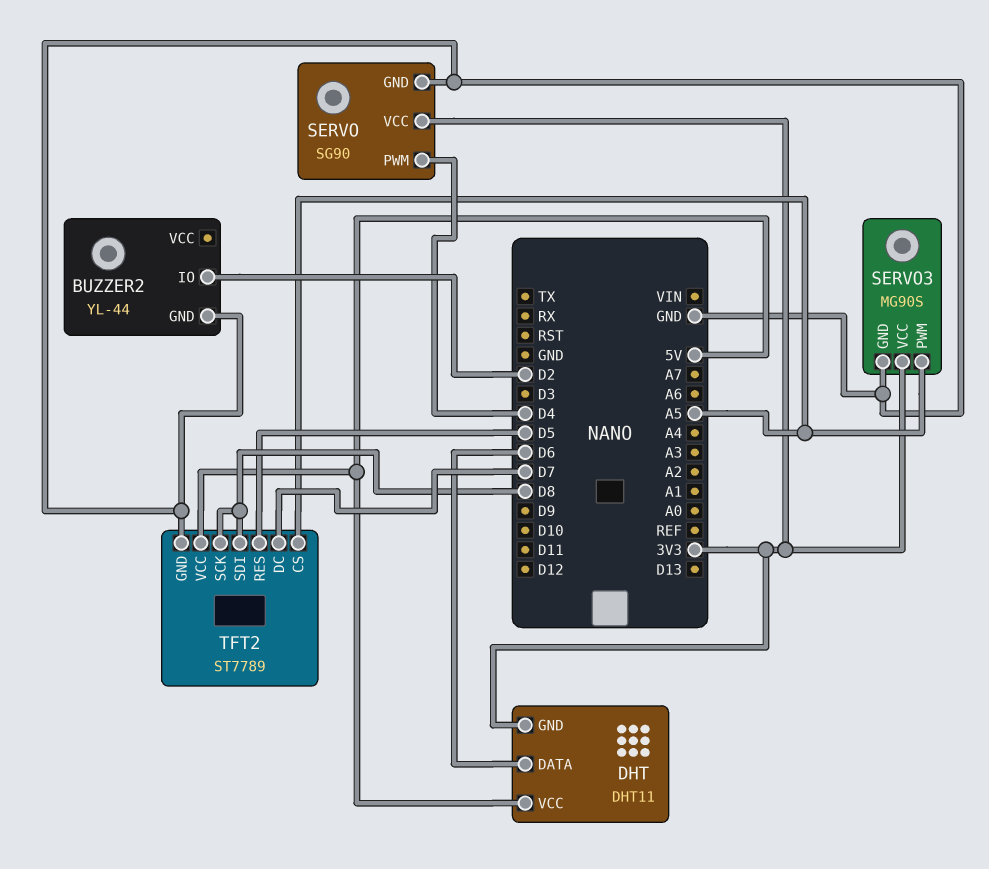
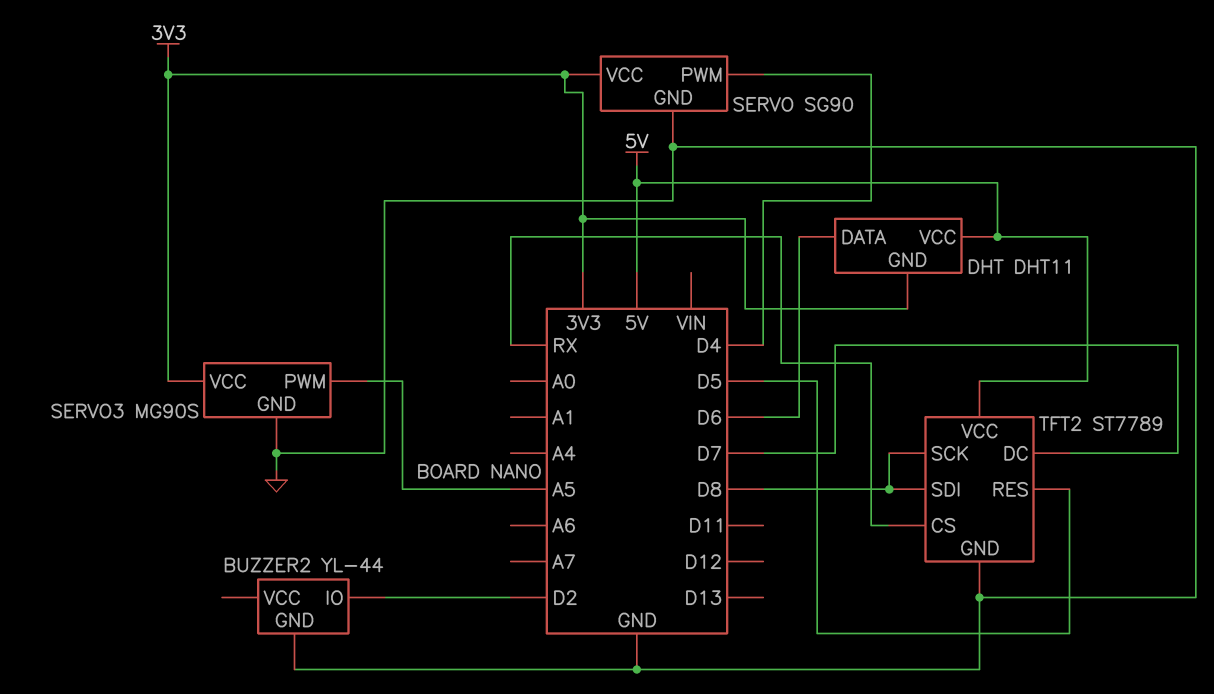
TFT2 pin CS: A5 -> RX

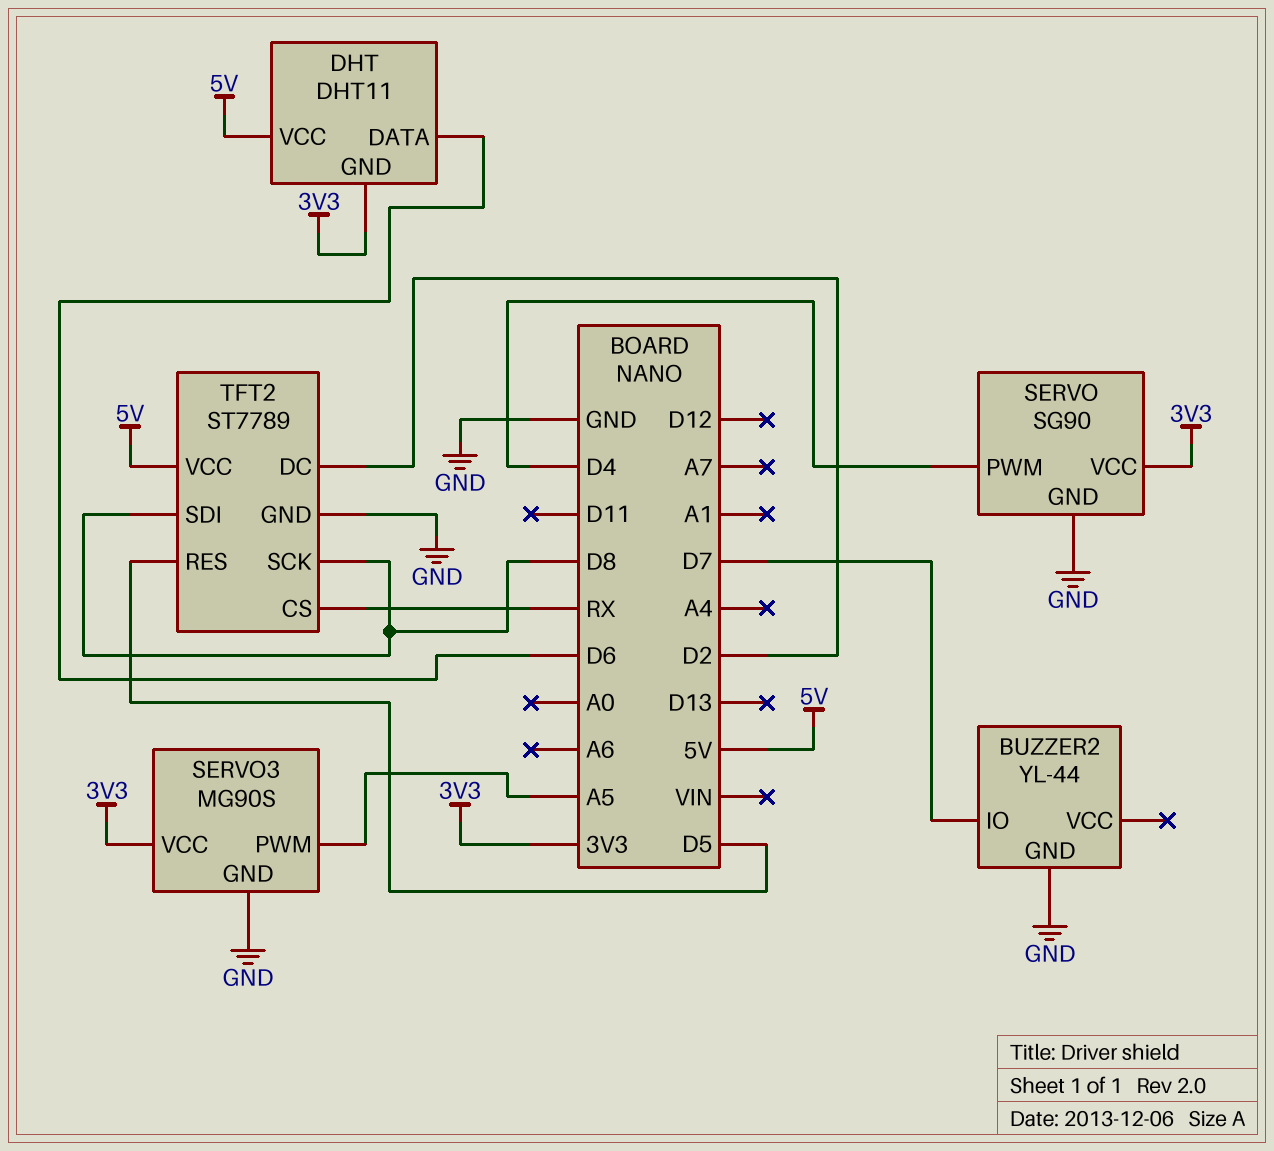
BUZZER2 pin IO: D2 -> D7
TFT2 pin DC: D7 -> D2

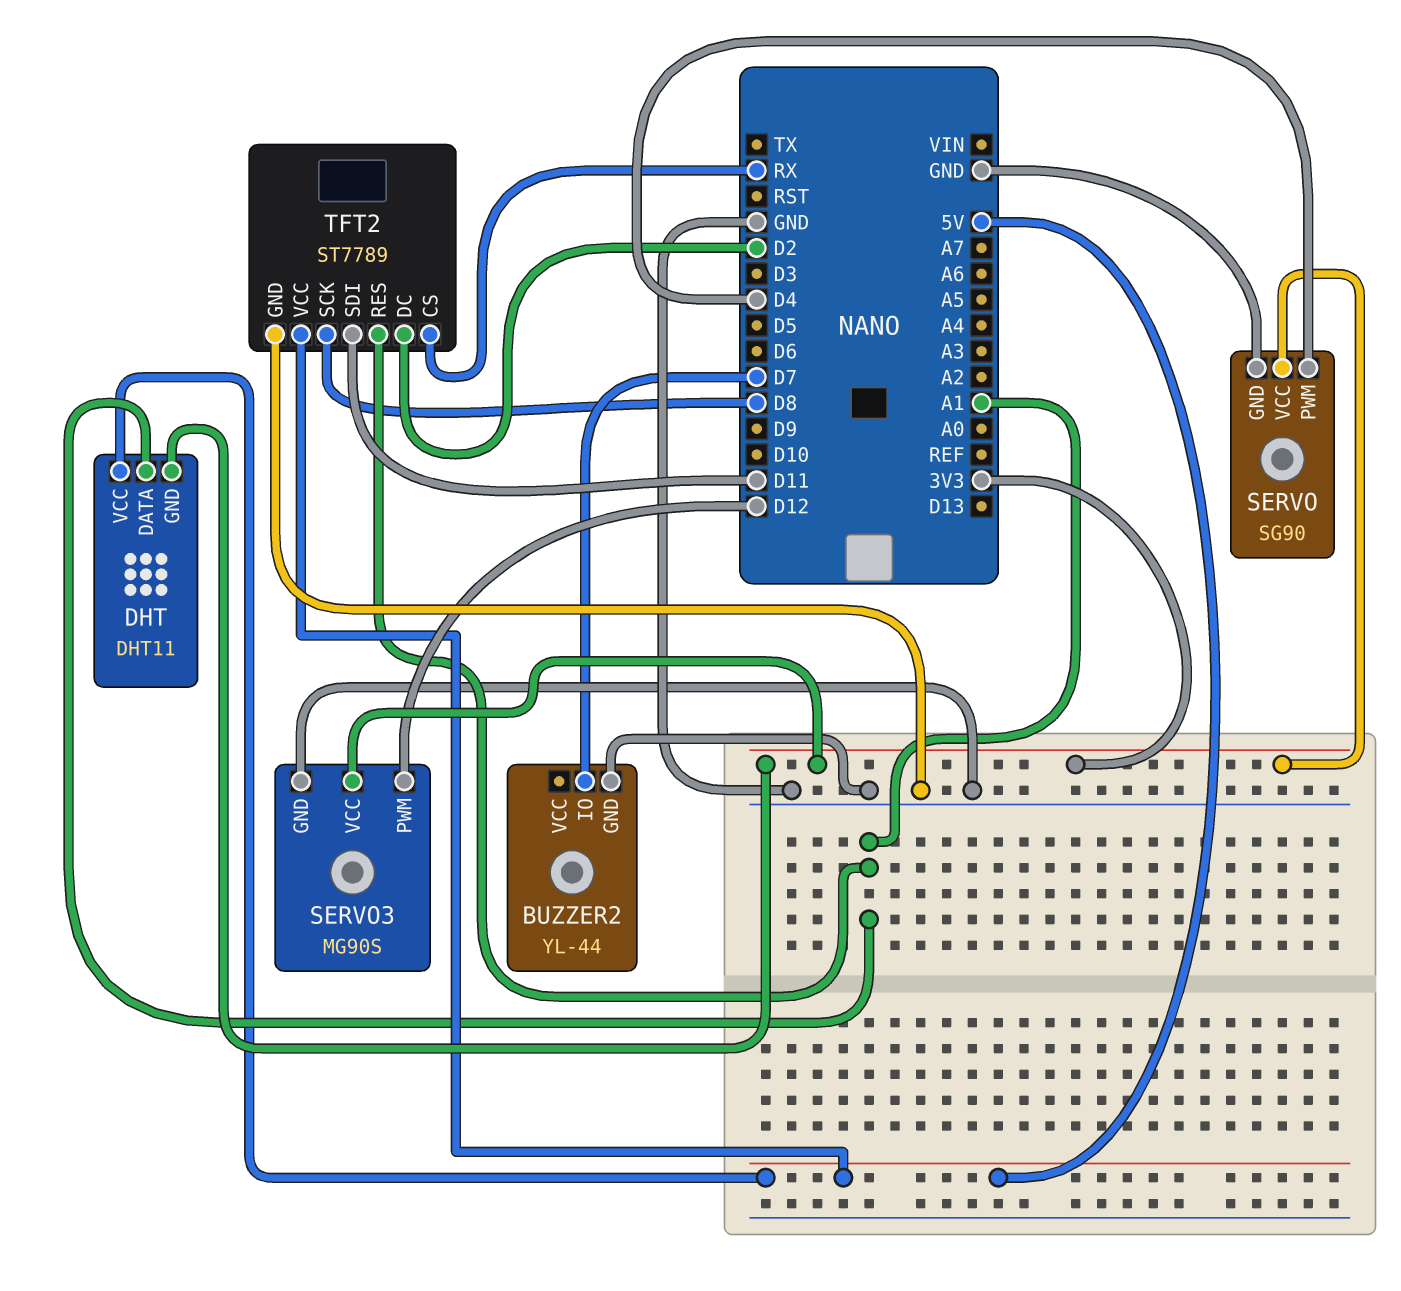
DHT pin DATA: D6 -> A1
SERVO3 pin PWM: A5 -> D12
TFT2 pin RES: D5 -> A1
TFT2 pin SDI: D8 -> D11

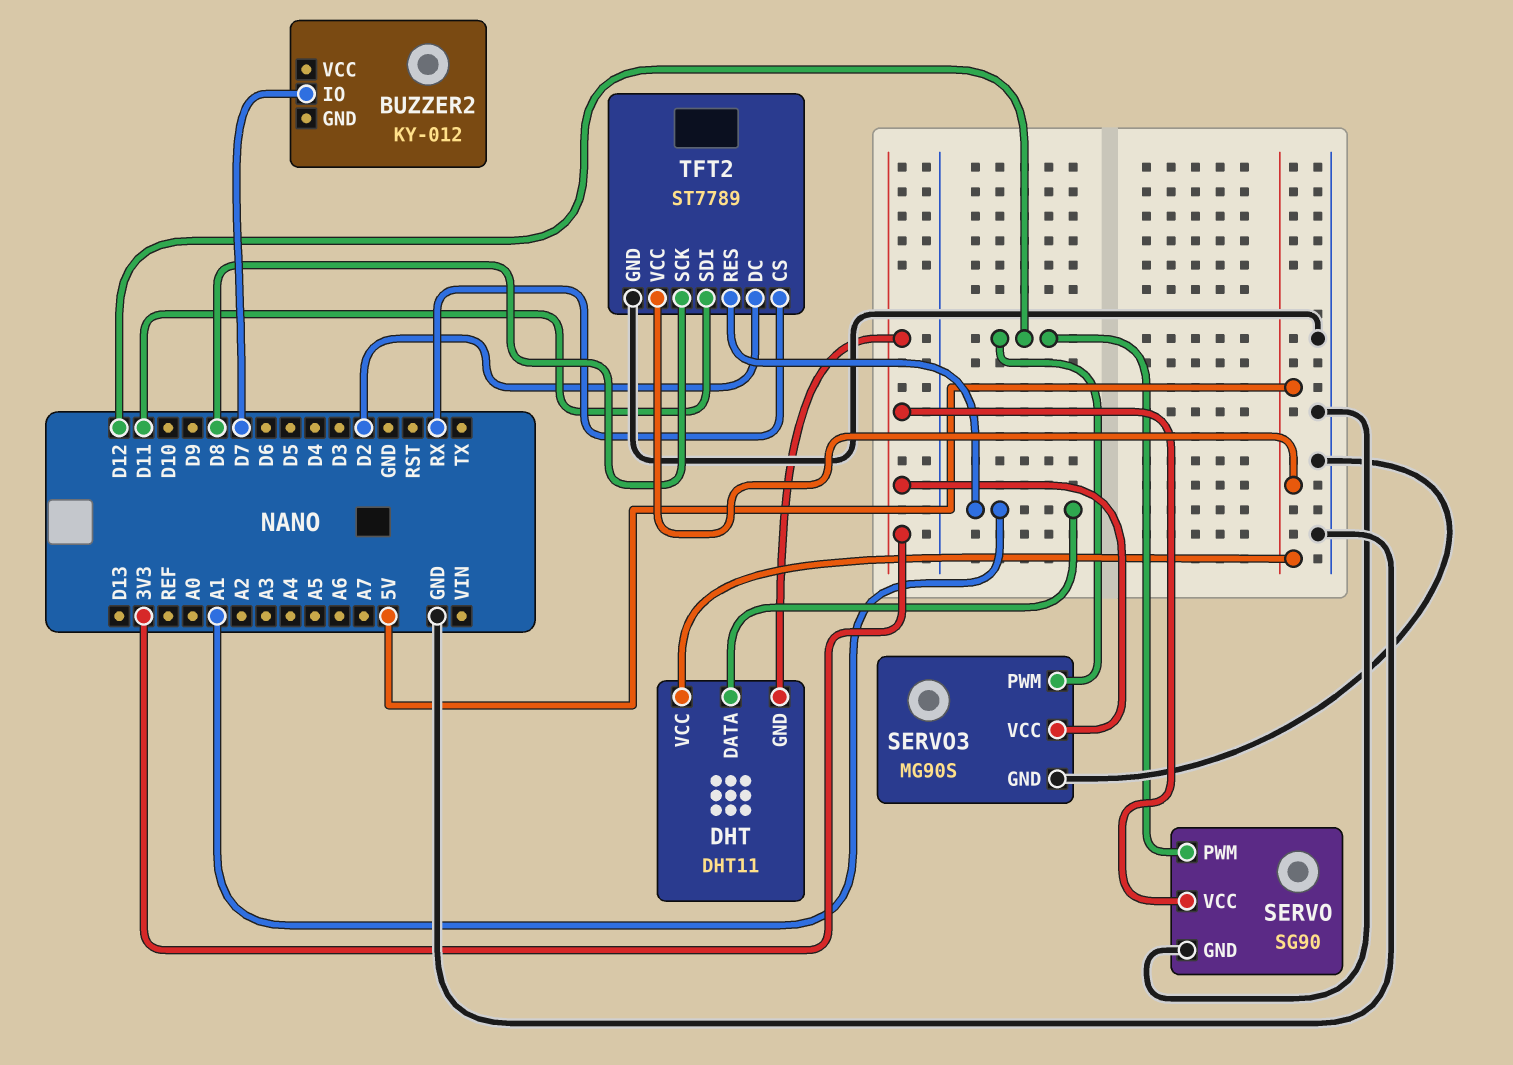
BUZZER2: YL-44 -> KY-012
BUZZER2 pin GND: GND -> none
SERVO pin PWM: D4 -> D12

